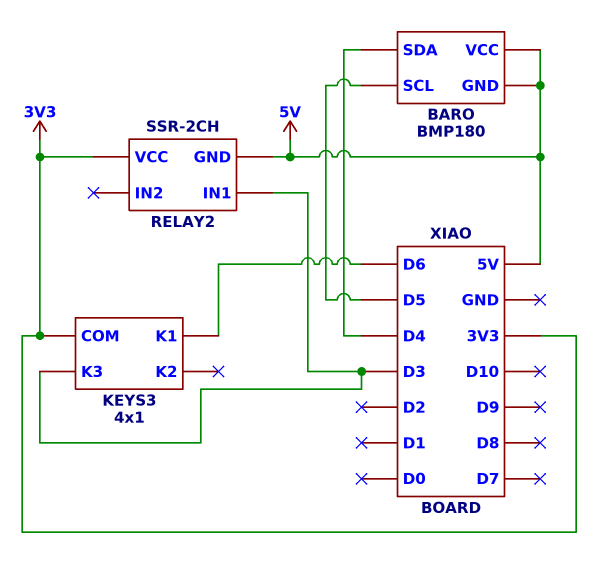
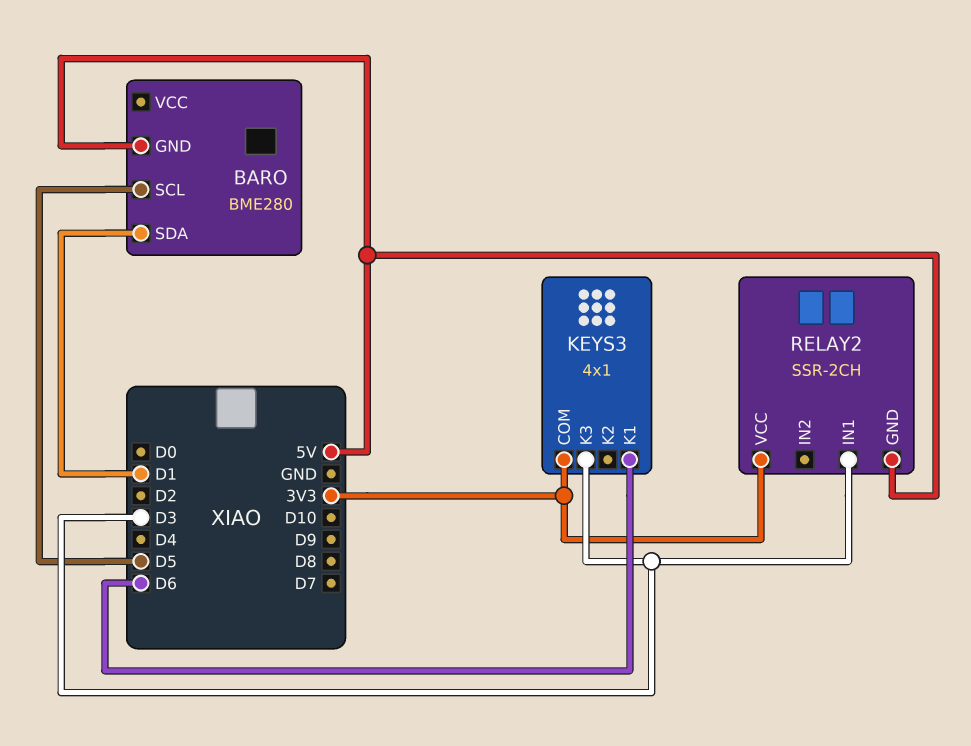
BARO: BMP180 -> BME280
BARO pin SDA: D4 -> D1
BARO pin VCC: 5V -> none

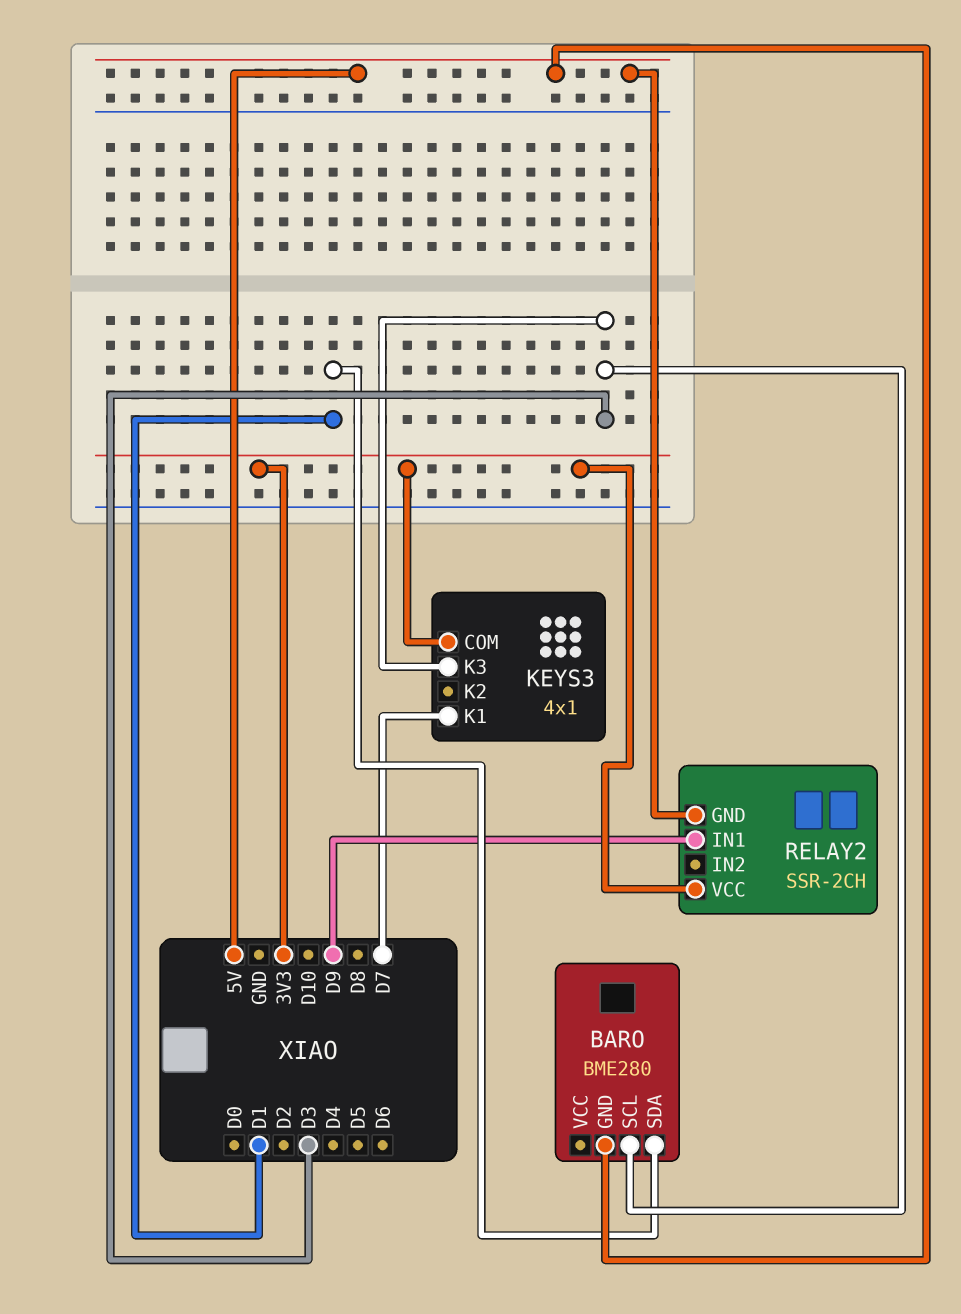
BARO pin SCL: D5 -> D3
KEYS3 pin K1: D6 -> D7
RELAY2 pin IN1: D3 -> D9

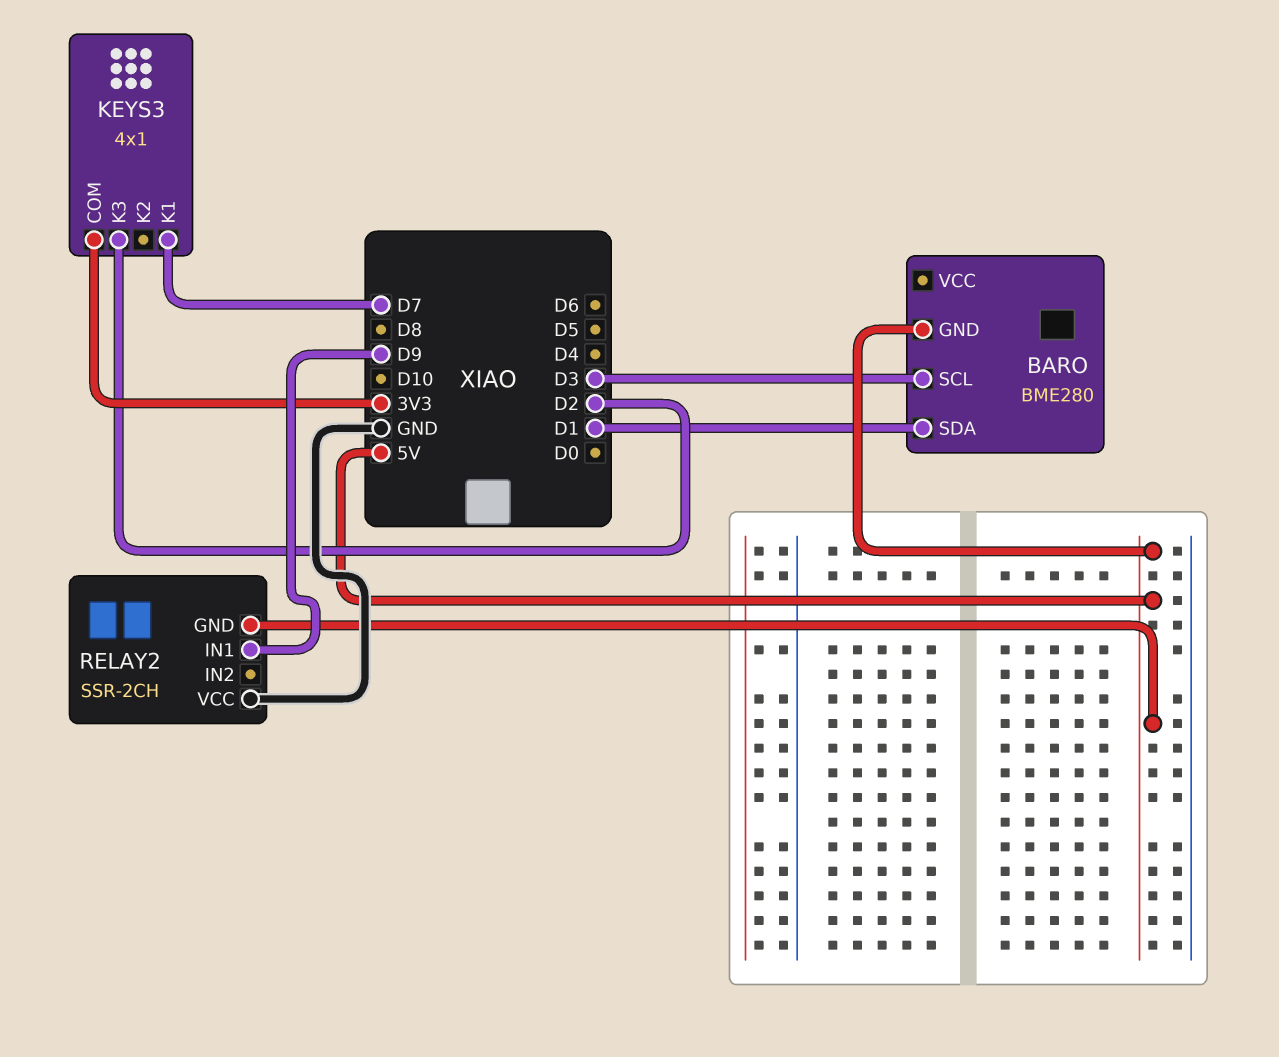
KEYS3 pin K3: D3 -> D2
RELAY2 pin VCC: 3V3 -> GND

